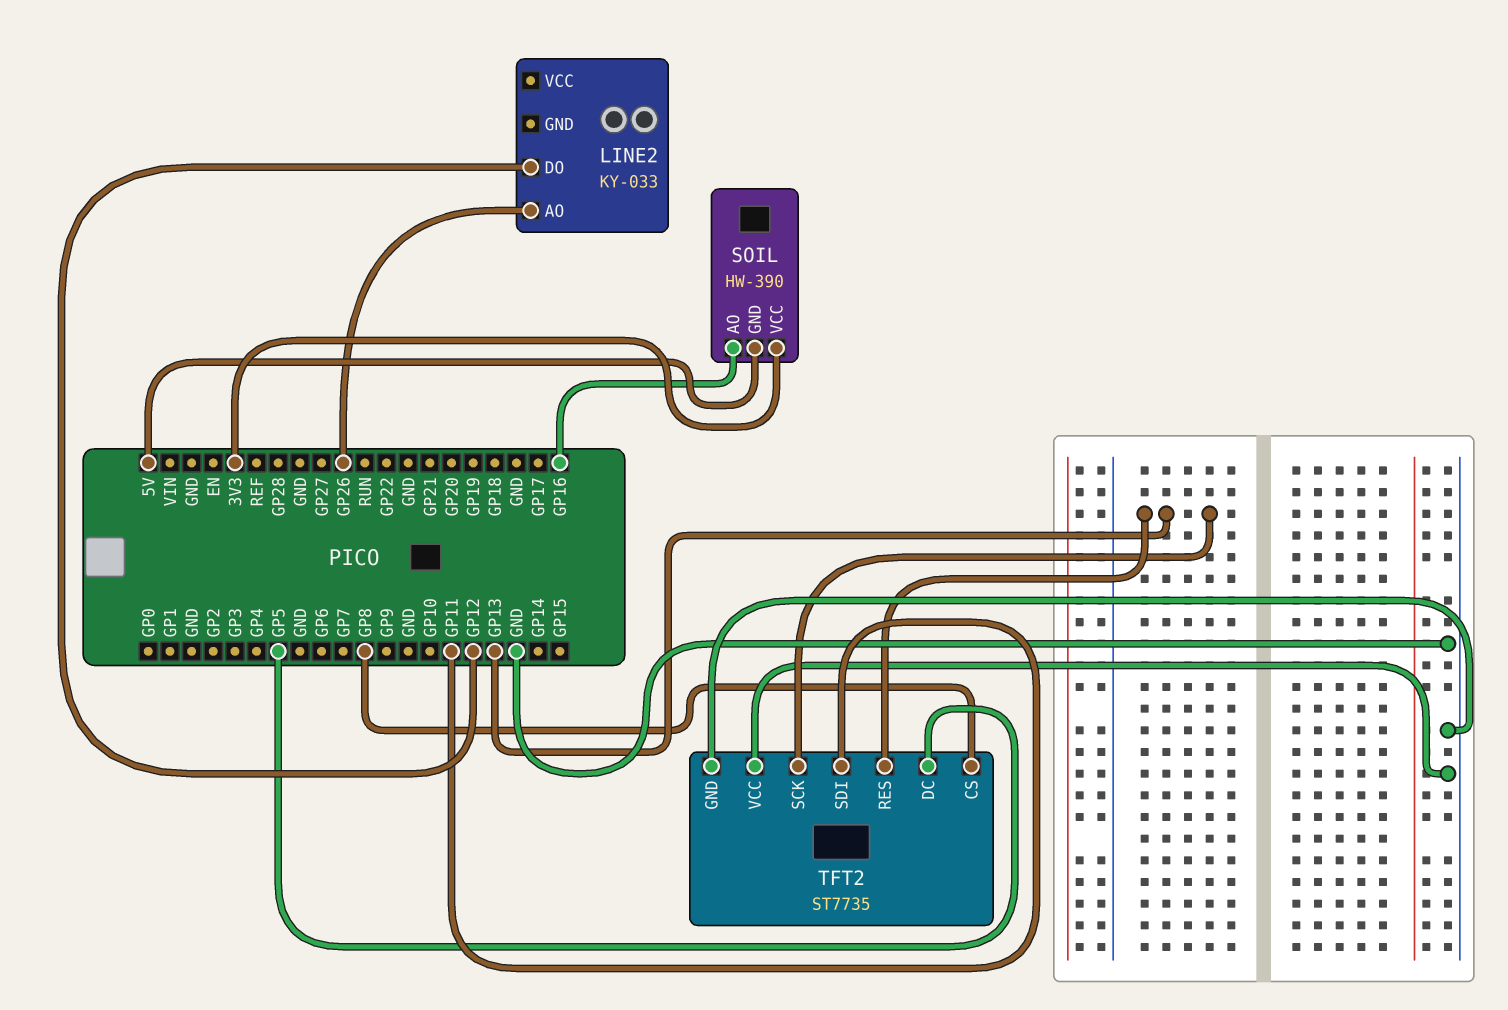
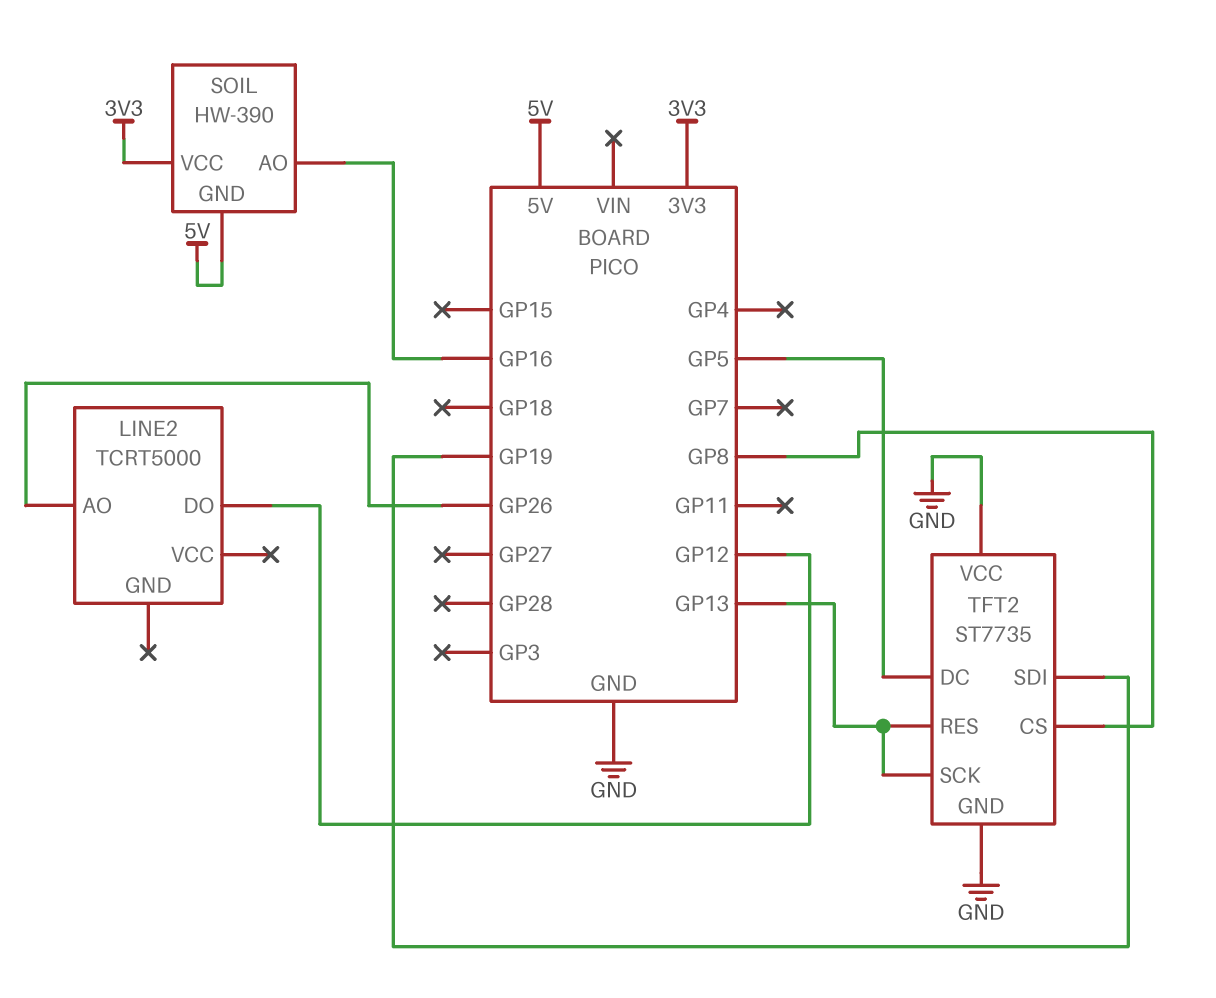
LINE2: KY-033 -> TCRT5000
TFT2 pin SDI: GP11 -> GP19

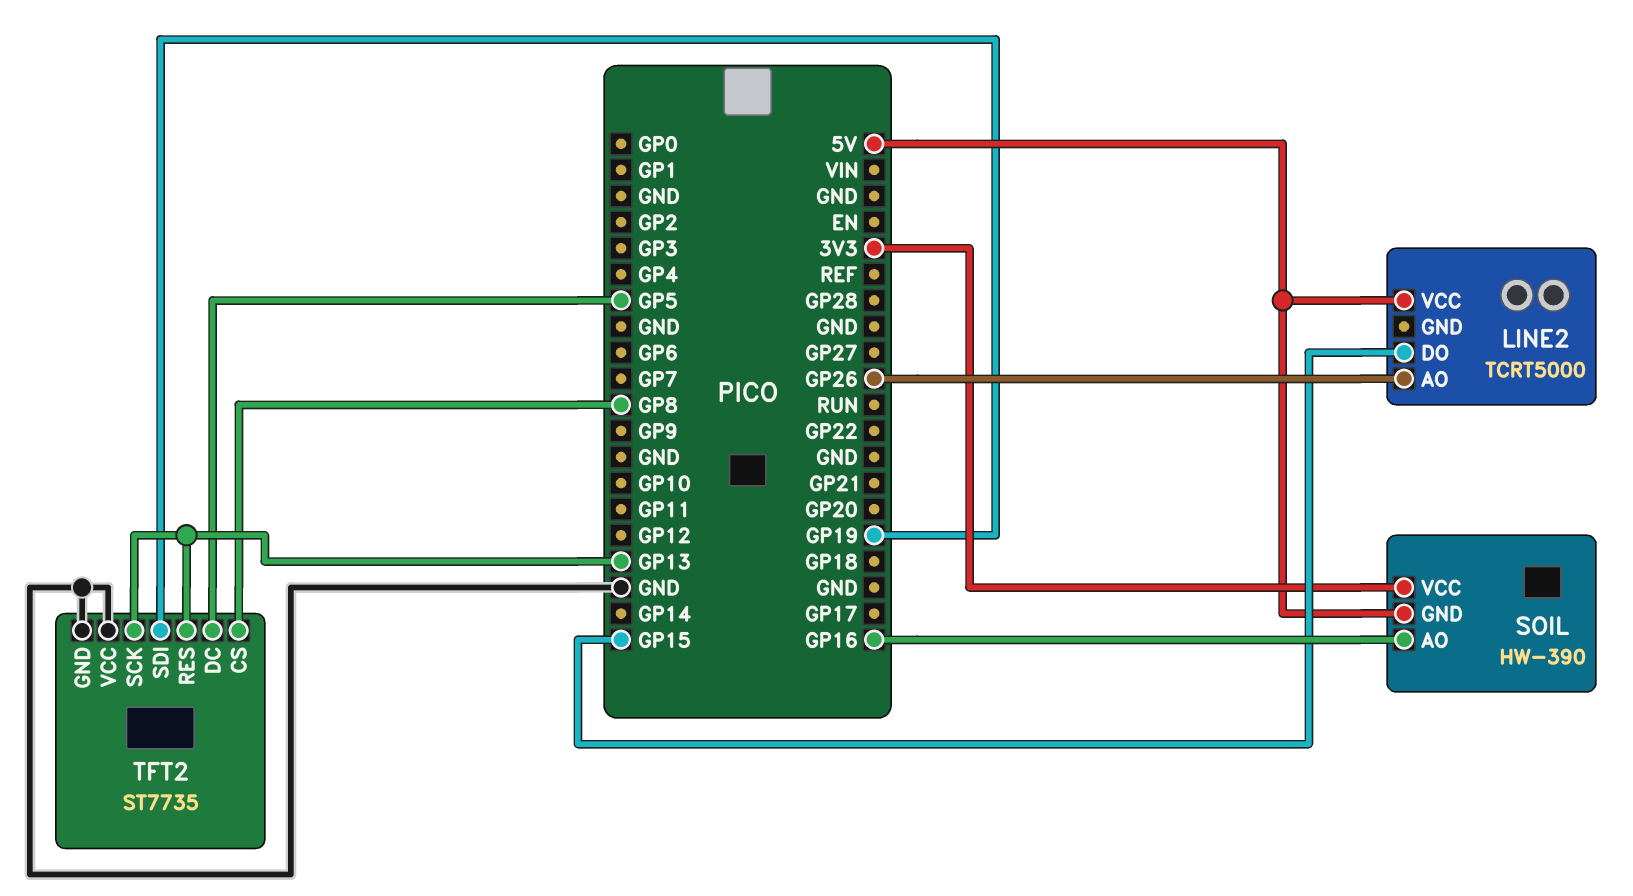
LINE2 pin DO: GP12 -> GP15
LINE2 pin VCC: none -> 5V

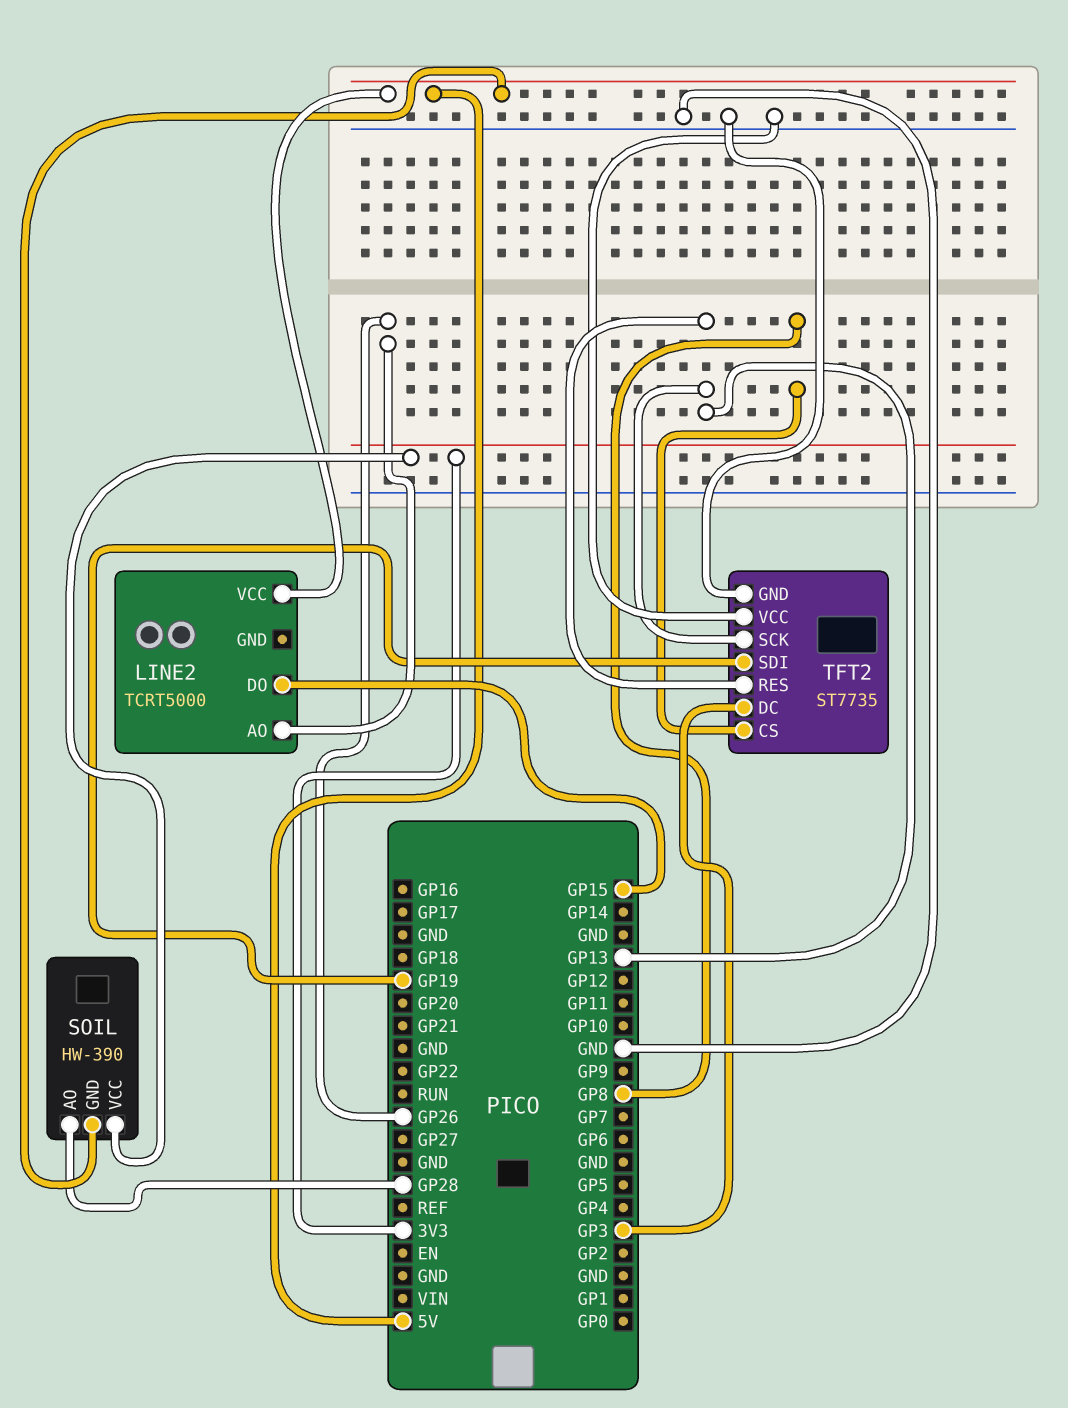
SOIL pin AO: GP16 -> GP28
TFT2 pin DC: GP5 -> GP3

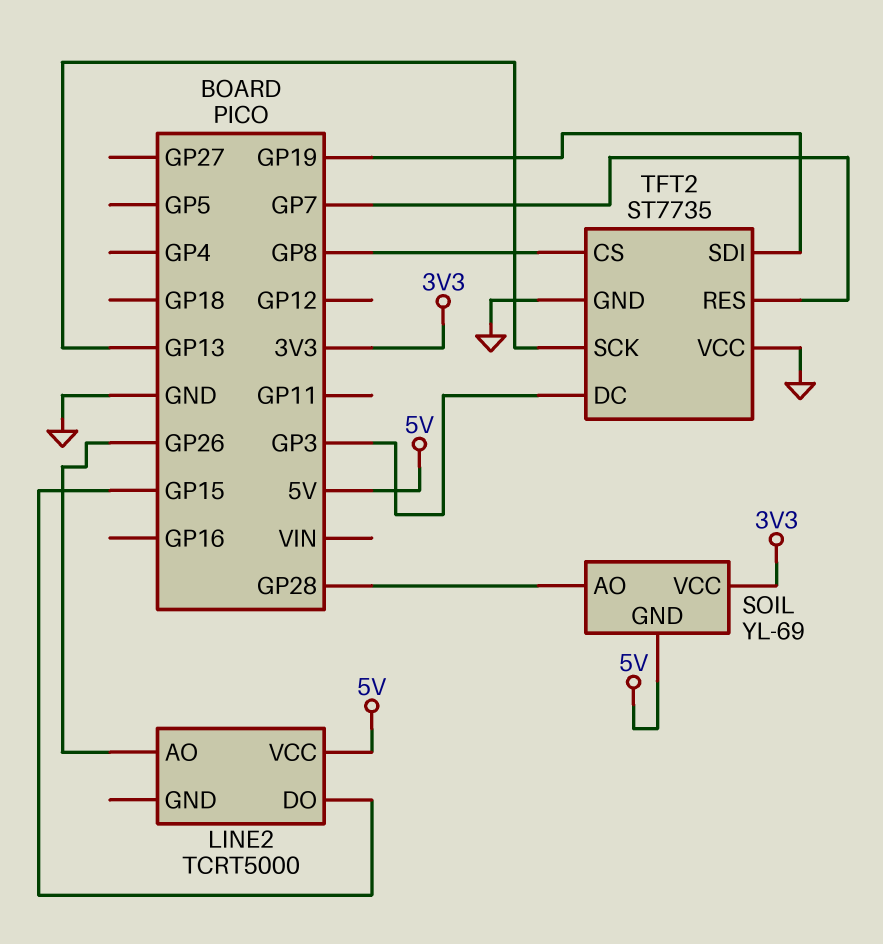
SOIL: HW-390 -> YL-69
TFT2 pin RES: GP13 -> GP7

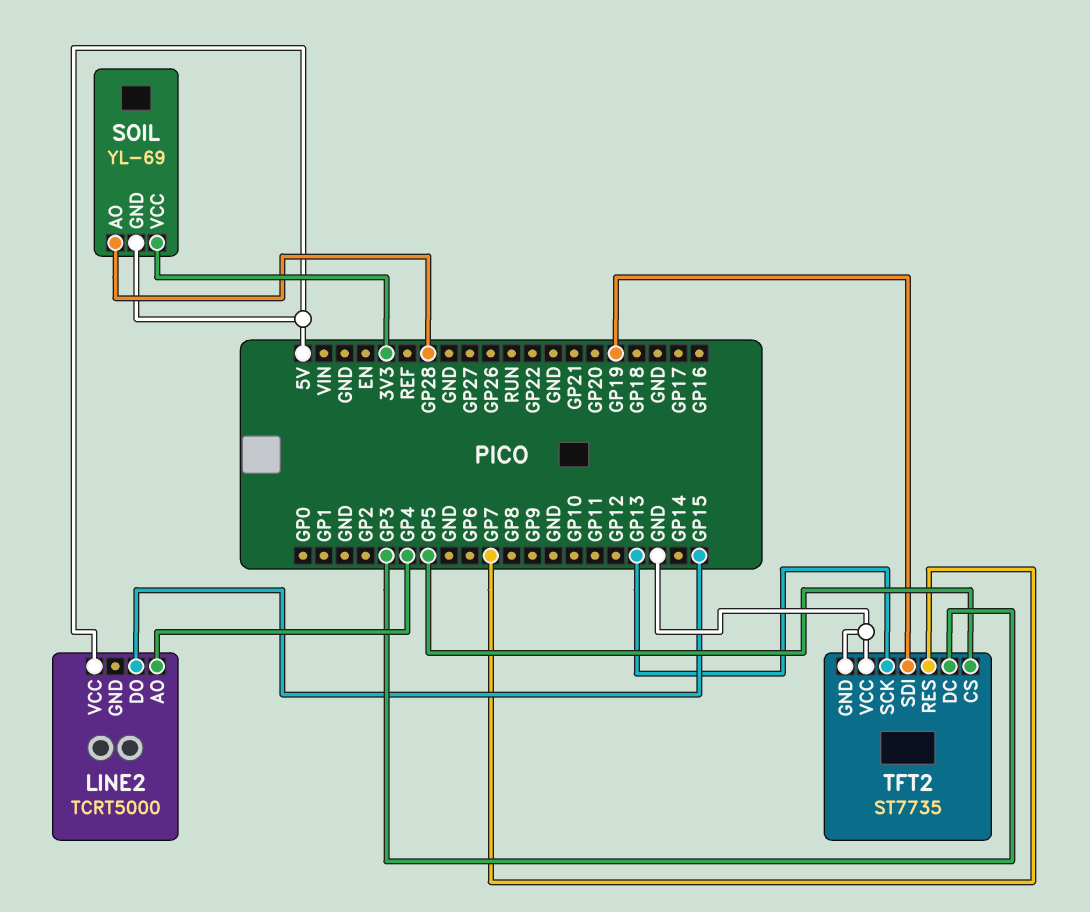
LINE2 pin AO: GP26 -> GP4
TFT2 pin CS: GP8 -> GP5

